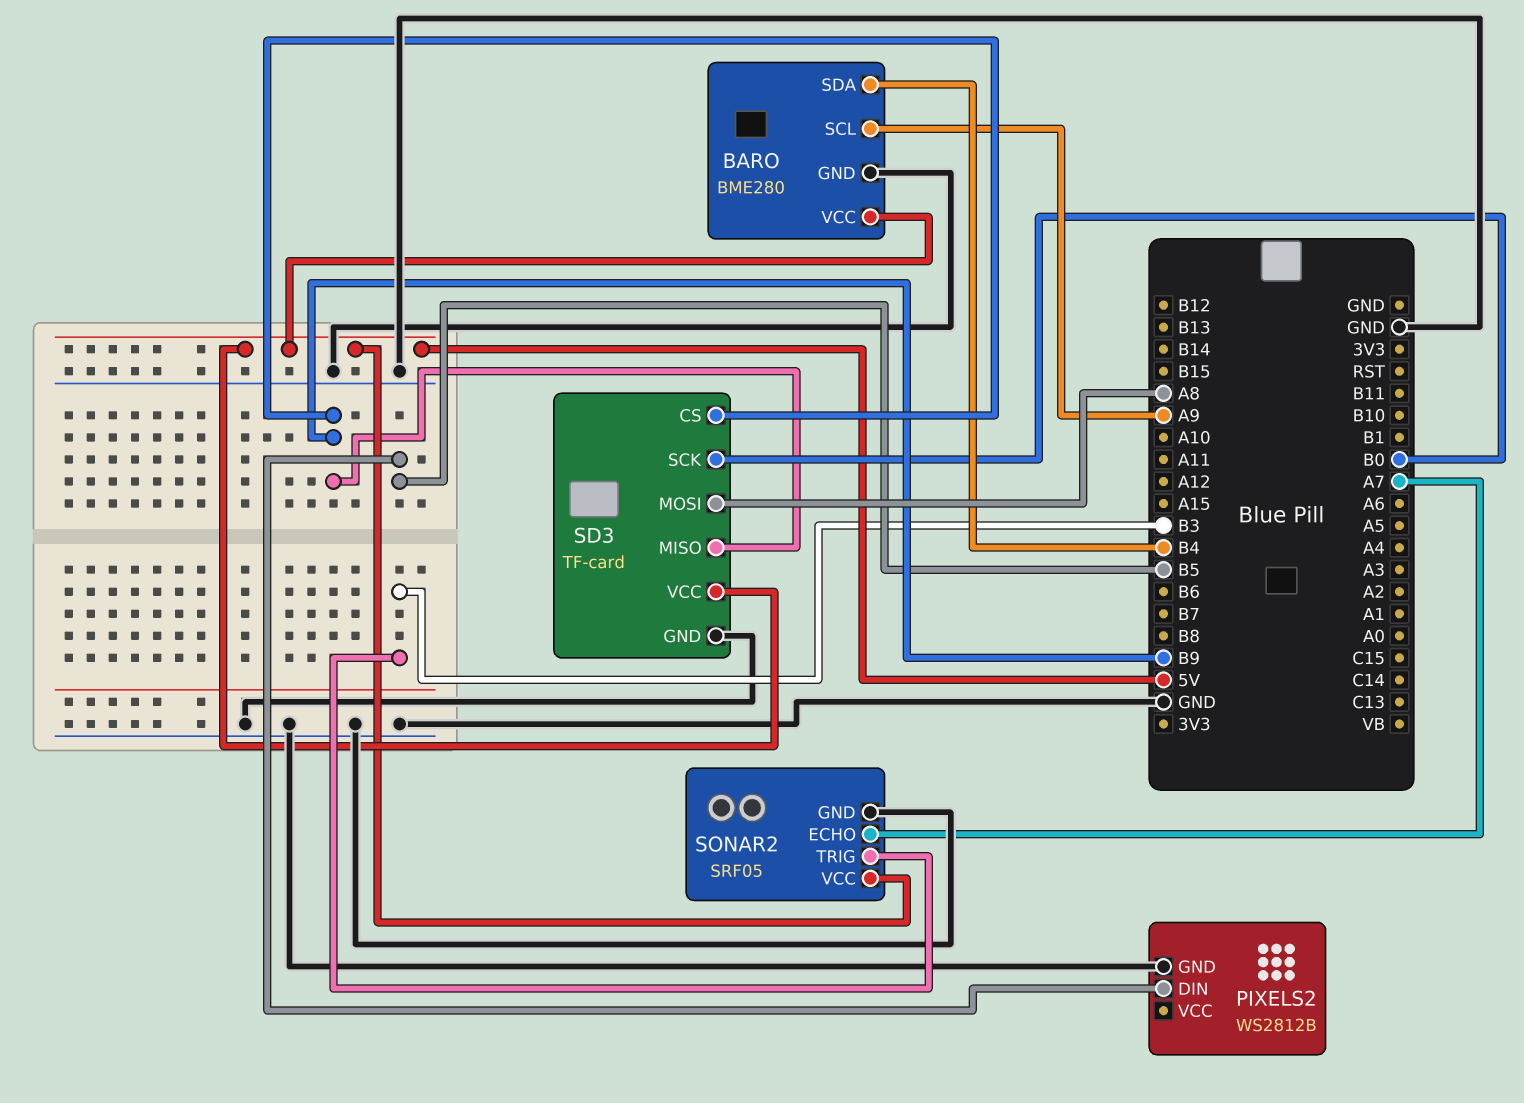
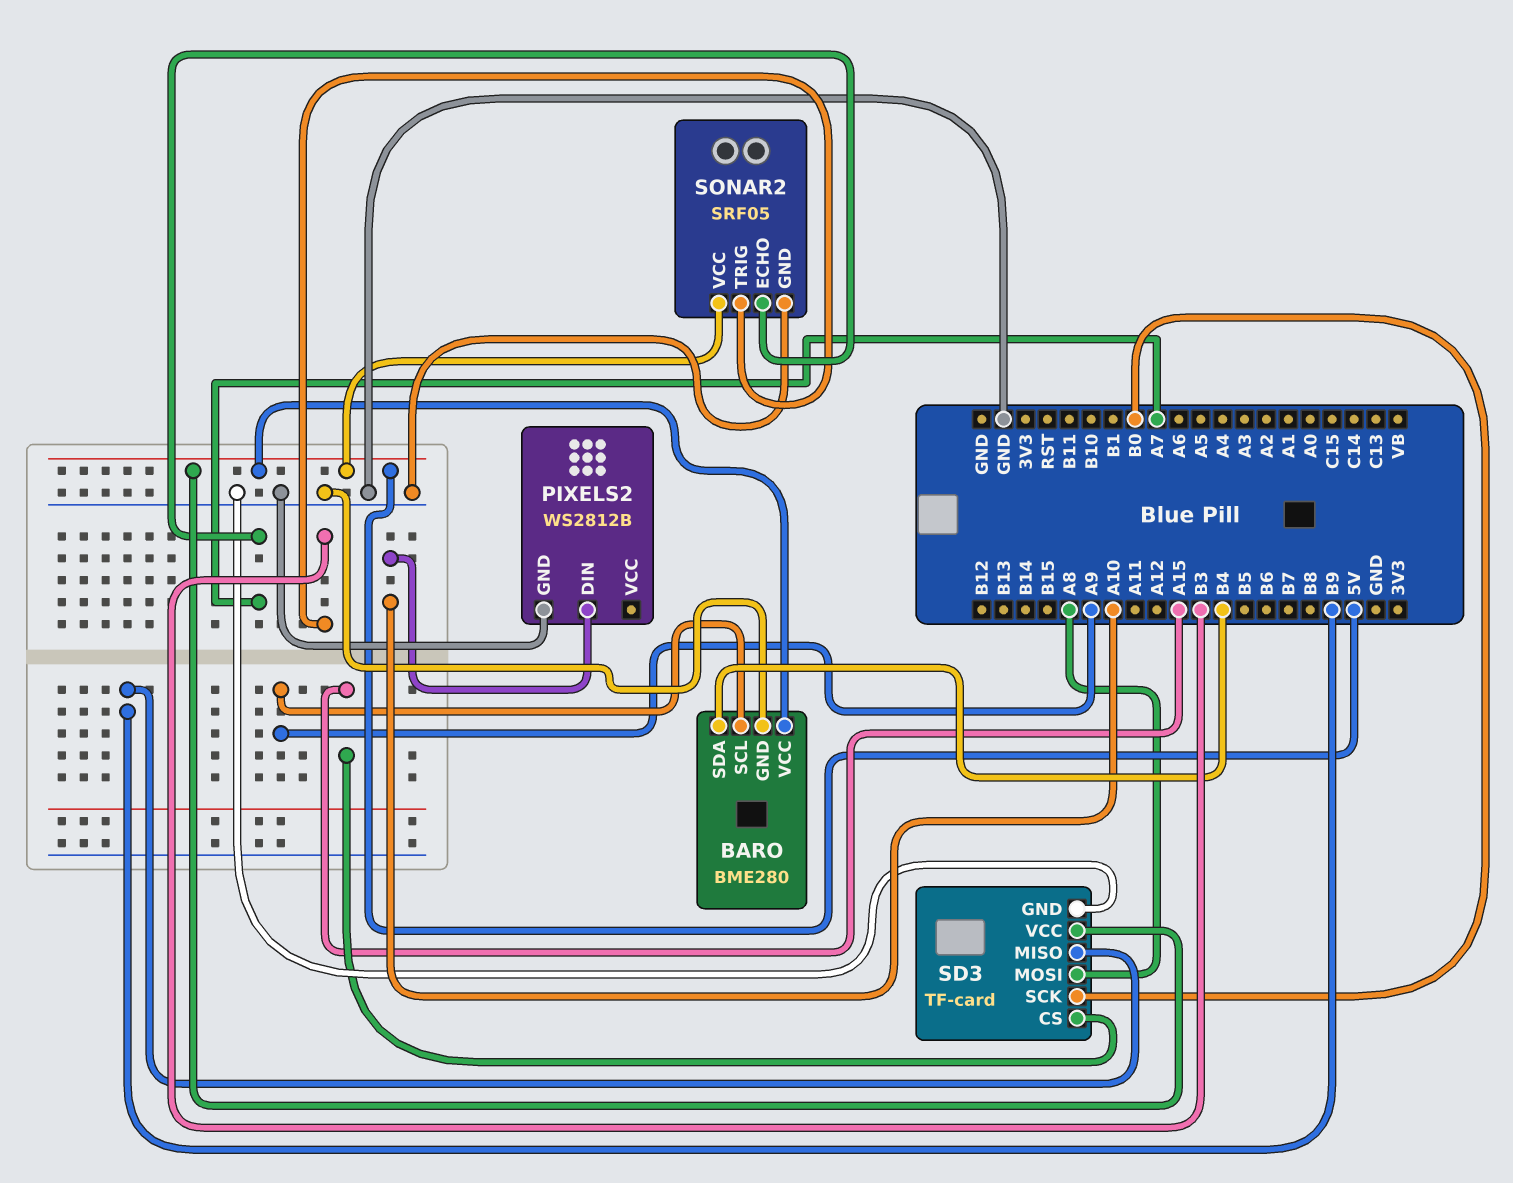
PIXELS2 pin DIN: B5 -> A10
SD3 pin CS: B9 -> A15

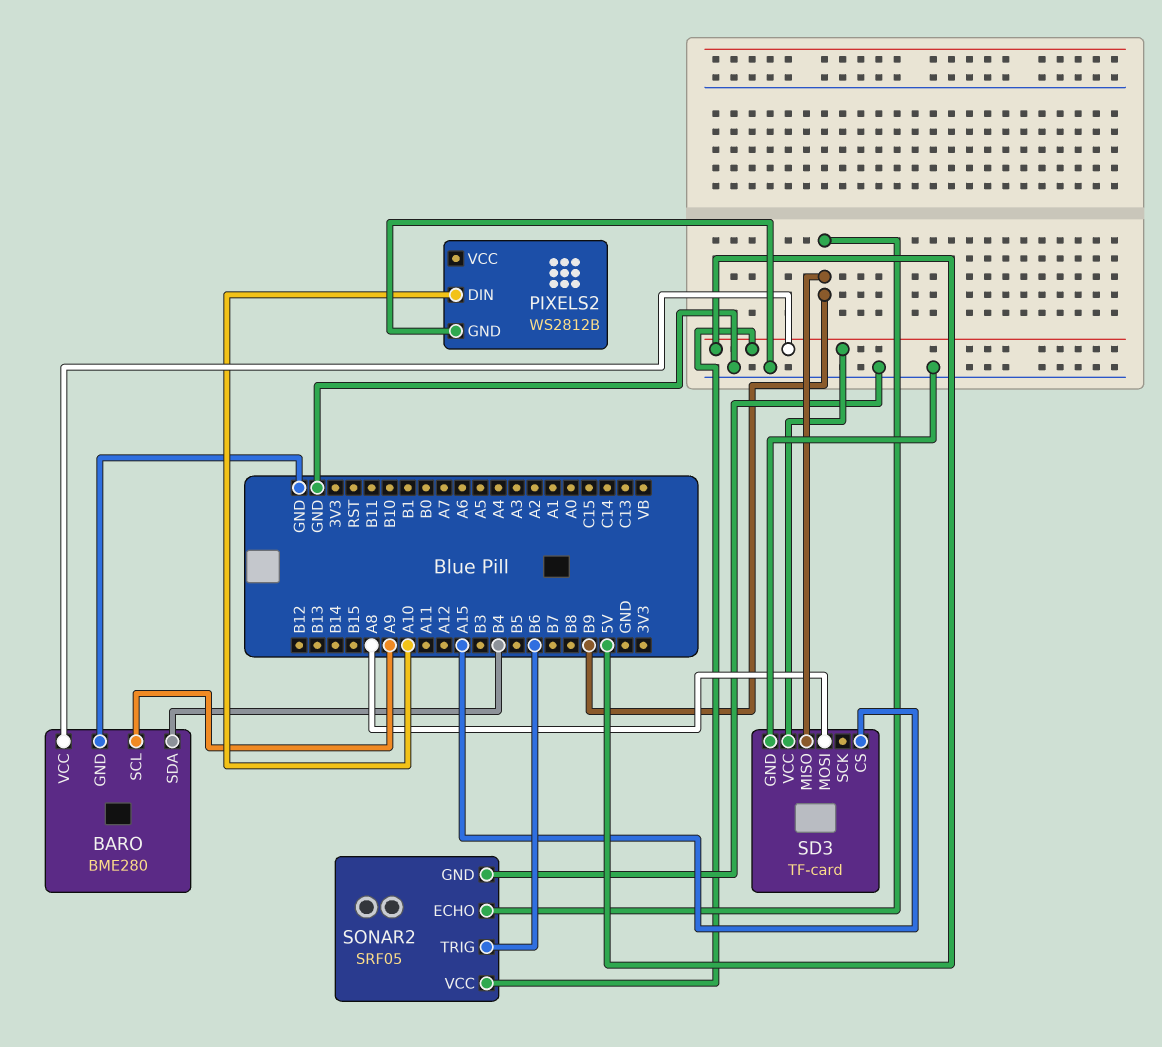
SD3 pin SCK: B0 -> none
SONAR2 pin ECHO: A7 -> B9
SONAR2 pin TRIG: B3 -> B6

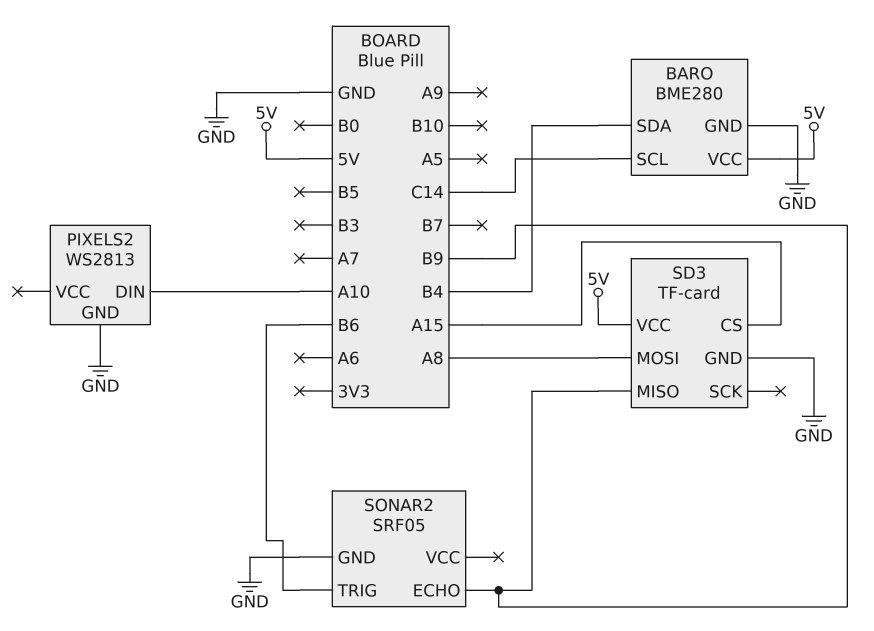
BARO pin SCL: A9 -> C14
PIXELS2: WS2812B -> WS2813
SONAR2 pin VCC: 5V -> none

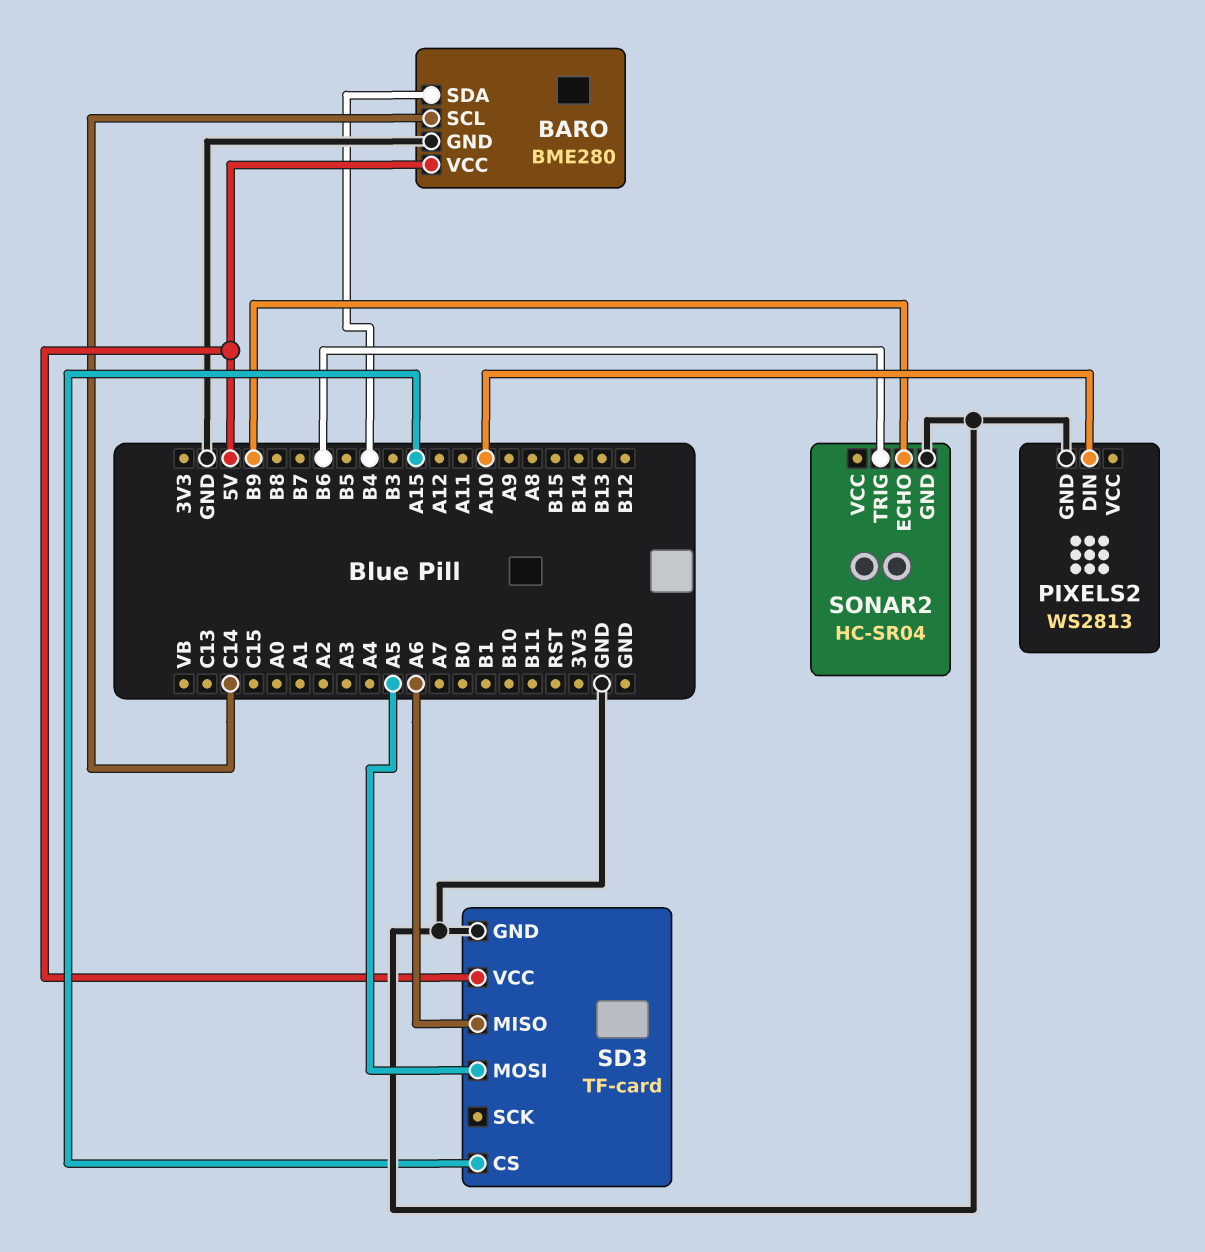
SD3 pin MISO: B9 -> A6
SD3 pin MOSI: A8 -> A5
SONAR2: SRF05 -> HC-SR04

